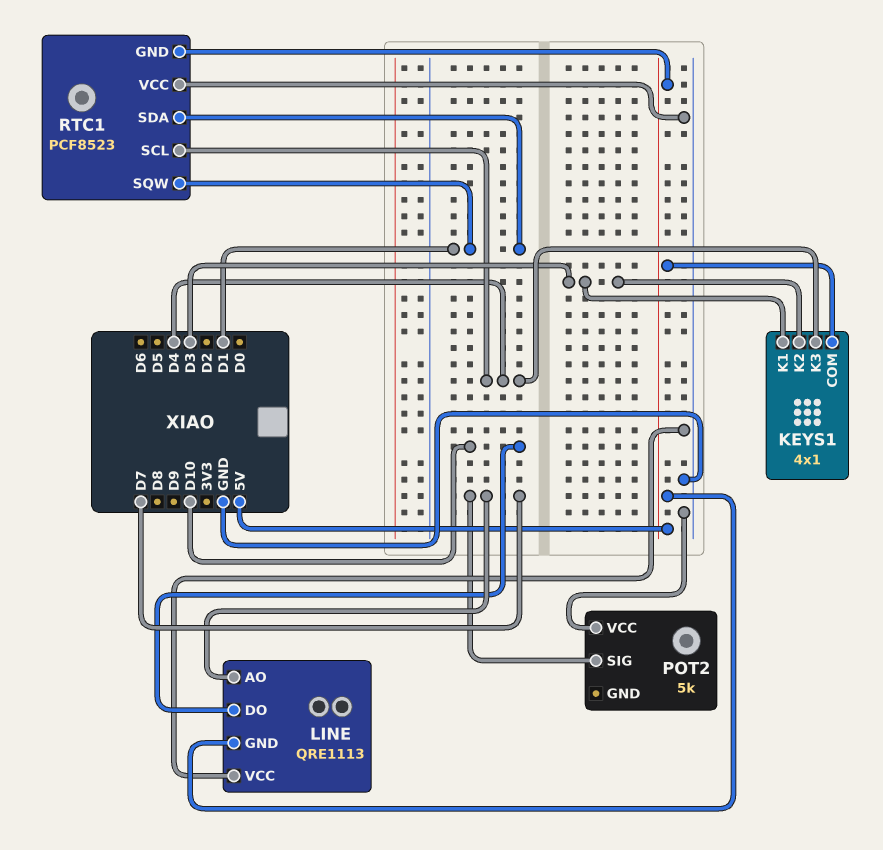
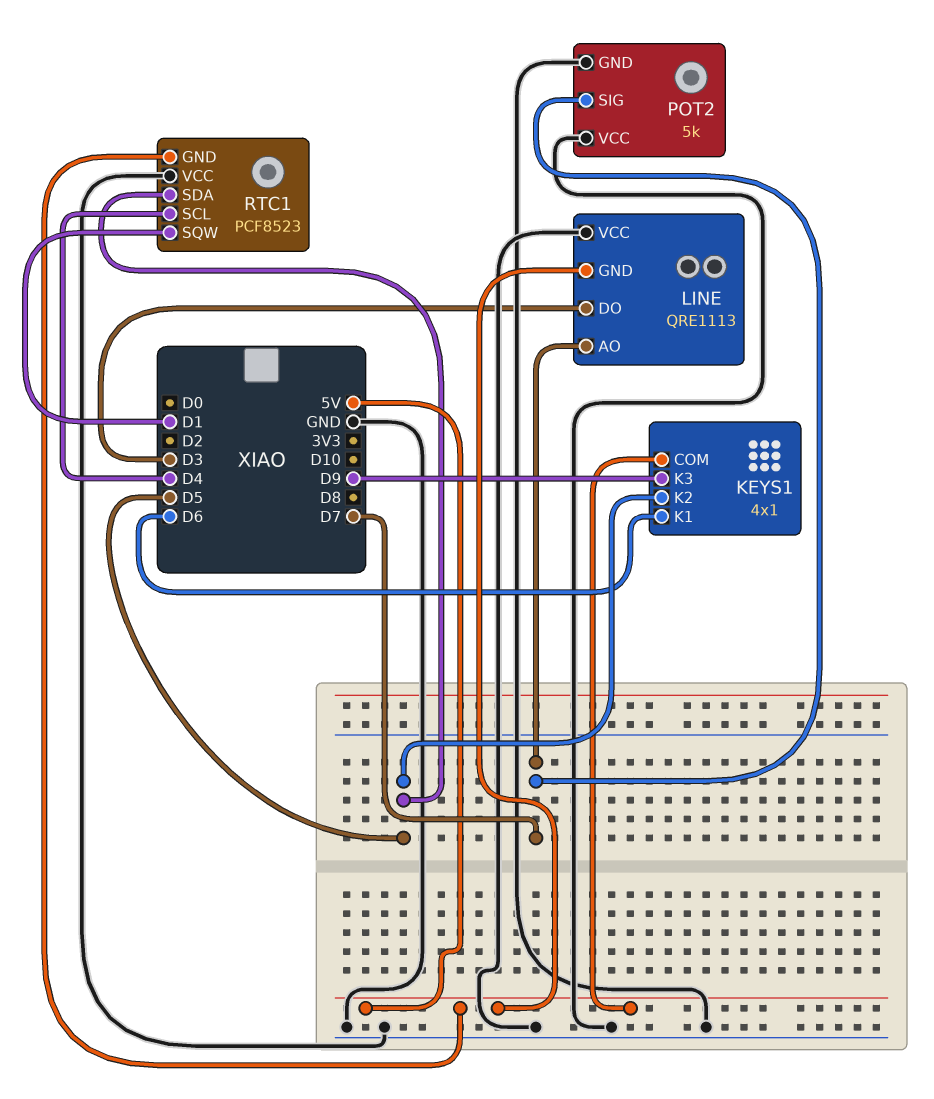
KEYS1 pin K1: D3 -> D6
KEYS1 pin K2: D3 -> D5
KEYS1 pin K3: D4 -> D9
LINE pin DO: D10 -> D3
POT2 pin GND: none -> GND
RTC1 pin SDA: D1 -> D5

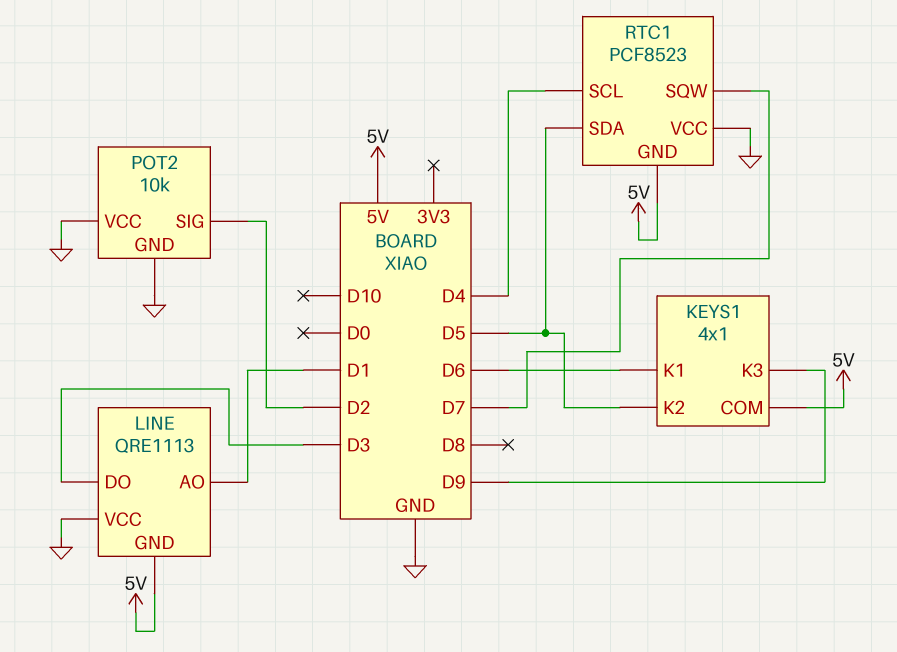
LINE pin AO: D7 -> D1
POT2: 5k -> 10k
POT2 pin SIG: D7 -> D2
RTC1 pin SQW: D1 -> D7

